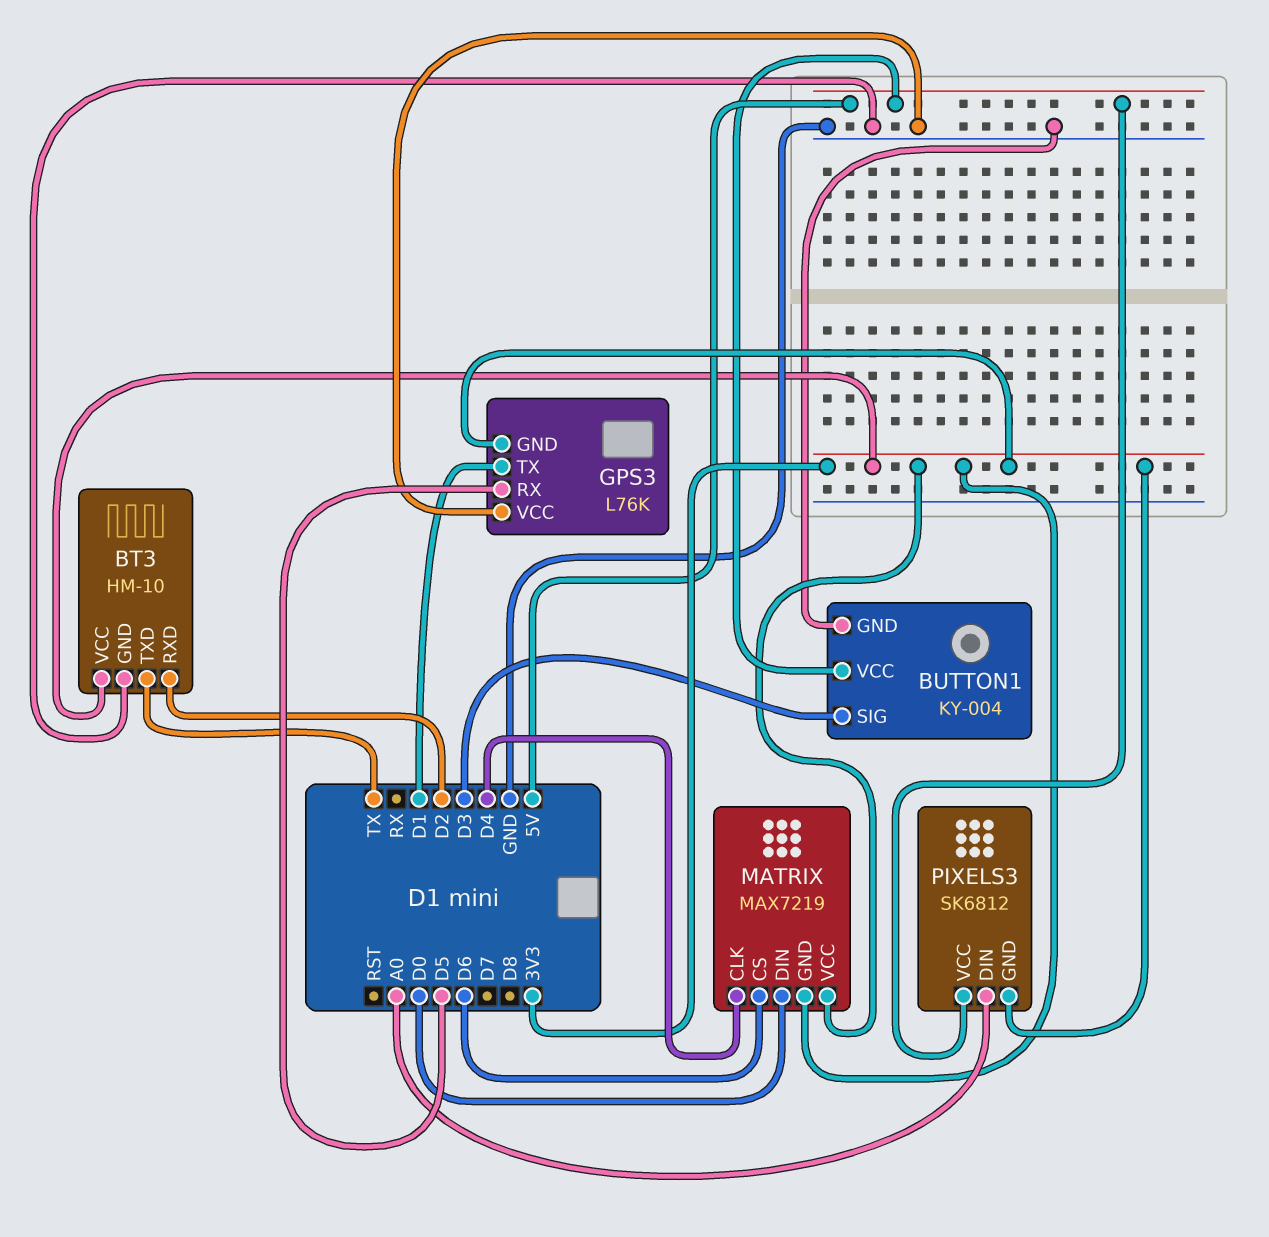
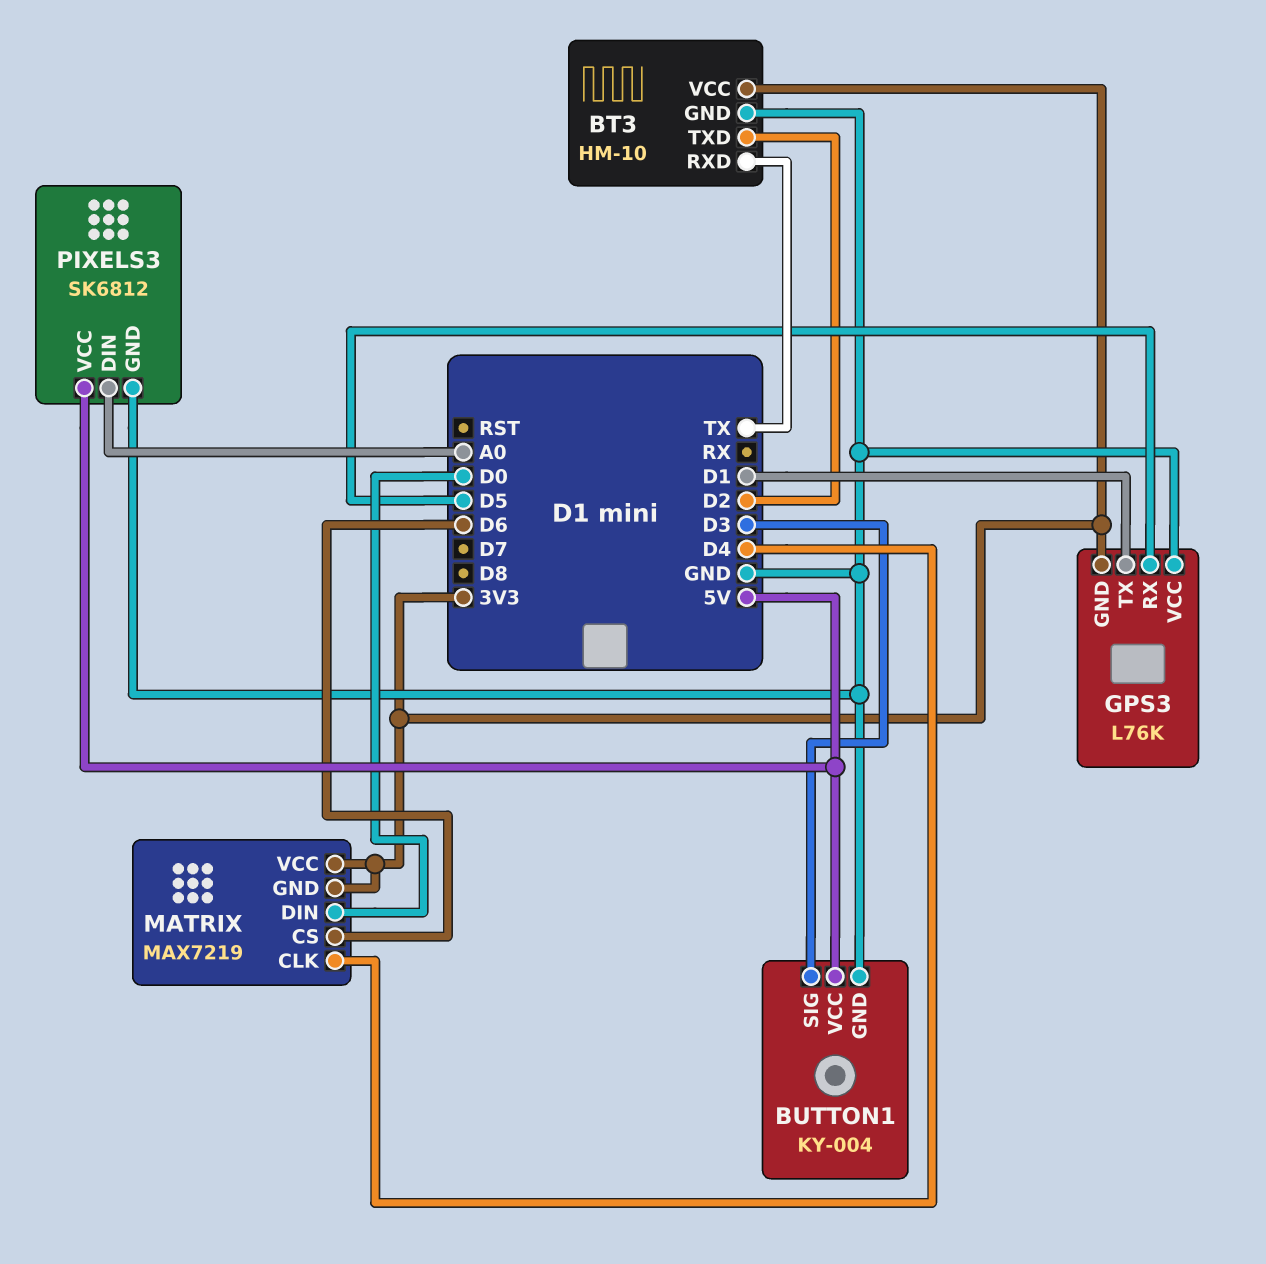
BT3 pin RXD: D2 -> TX
BT3 pin TXD: TX -> D2
PIXELS3 pin GND: 3V3 -> GND

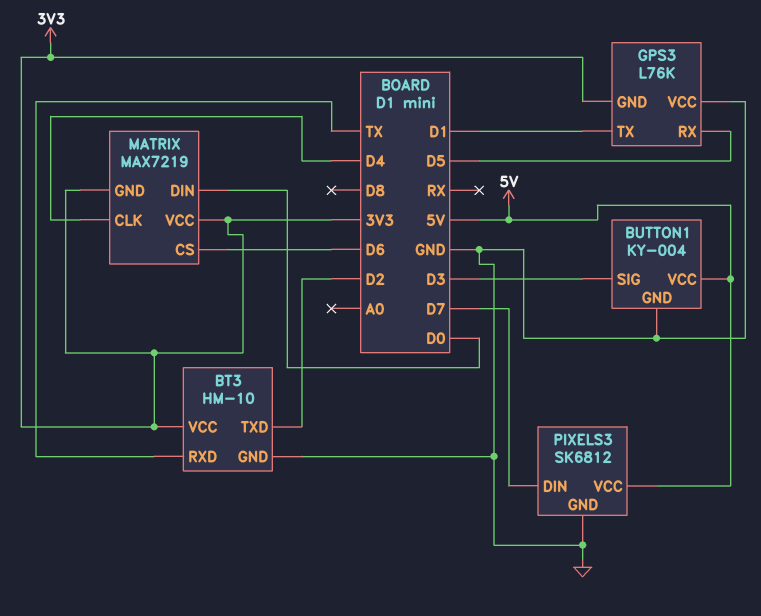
PIXELS3 pin DIN: A0 -> D7

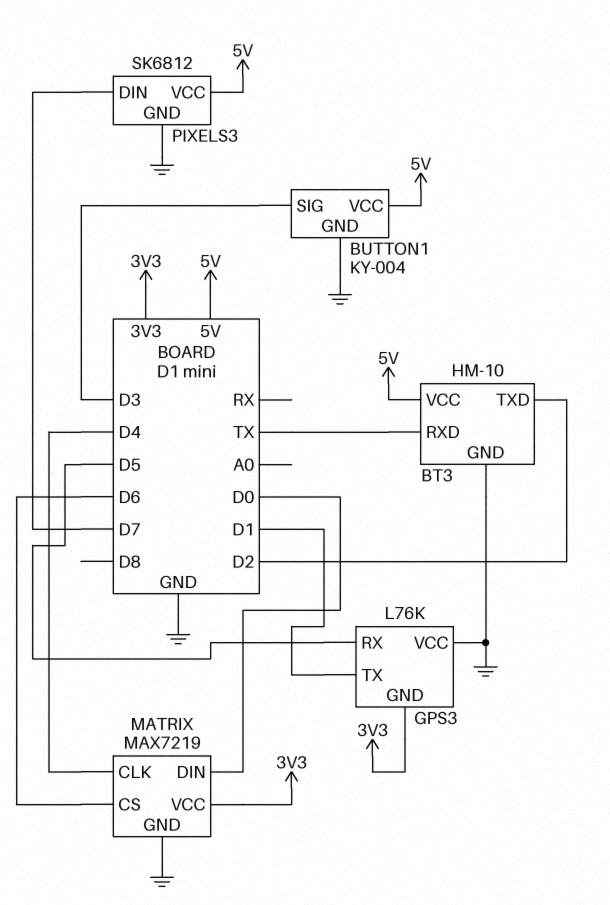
BT3 pin VCC: 3V3 -> 5V
MATRIX pin GND: 3V3 -> GND

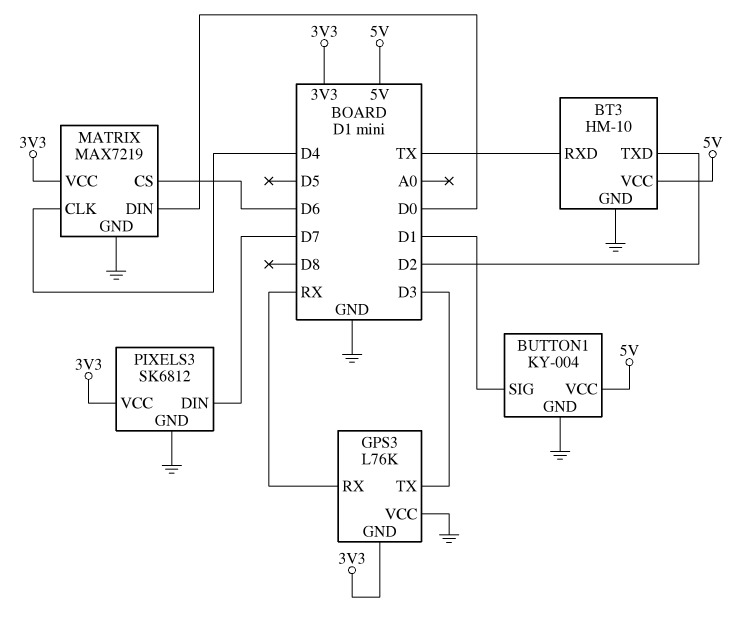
BUTTON1 pin SIG: D3 -> D1
GPS3 pin RX: D5 -> RX
GPS3 pin TX: D1 -> D3
PIXELS3 pin VCC: 5V -> 3V3

